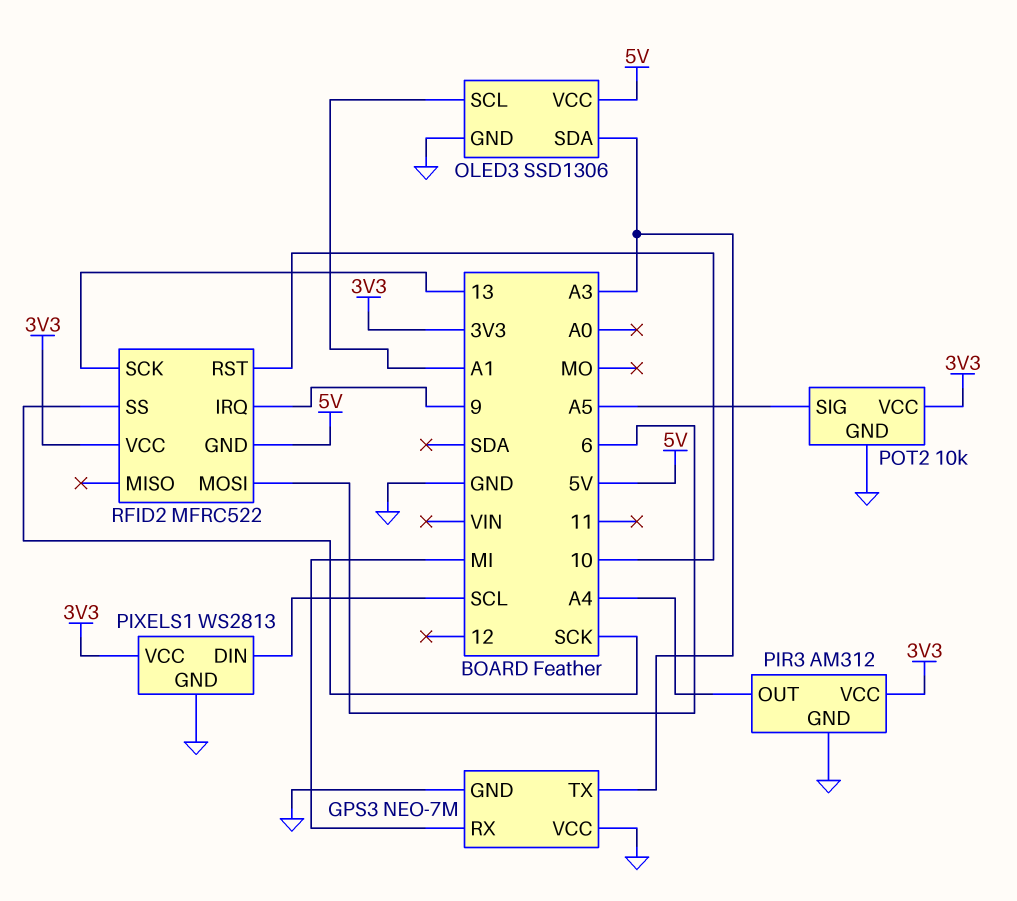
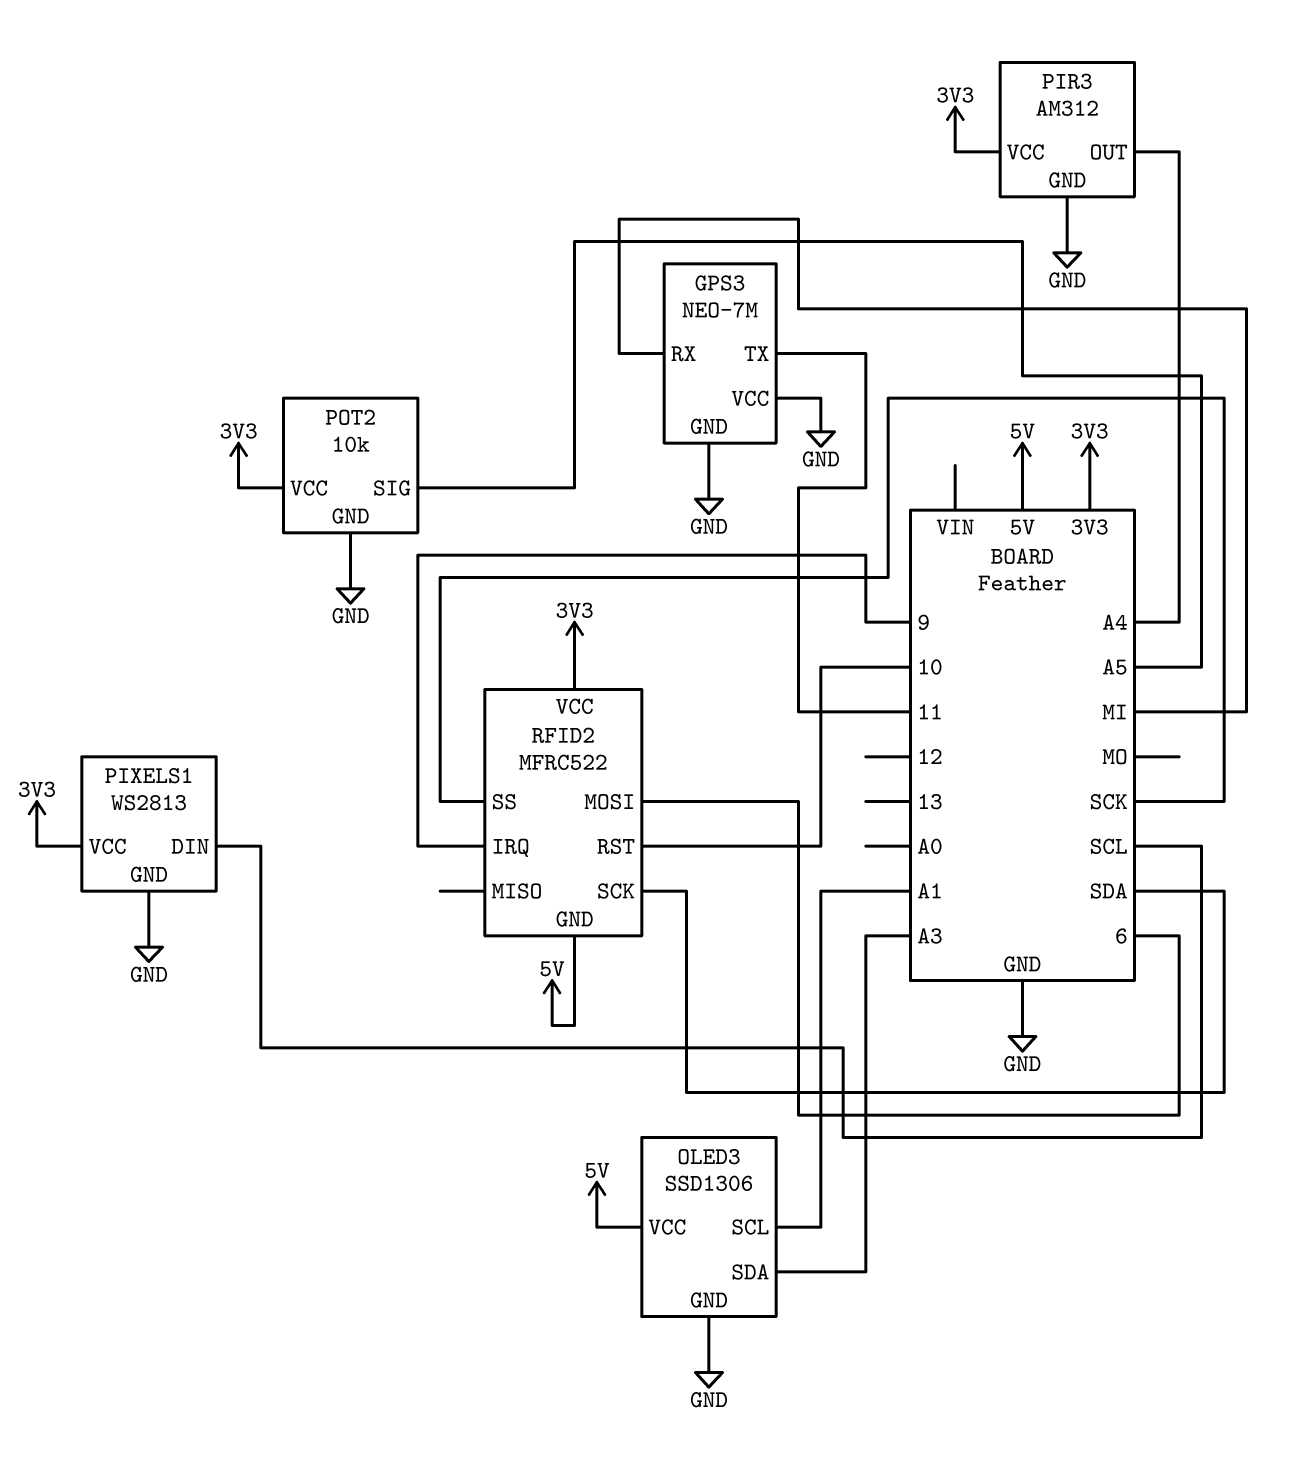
GPS3 pin TX: A3 -> 11
RFID2 pin SCK: 13 -> SDA

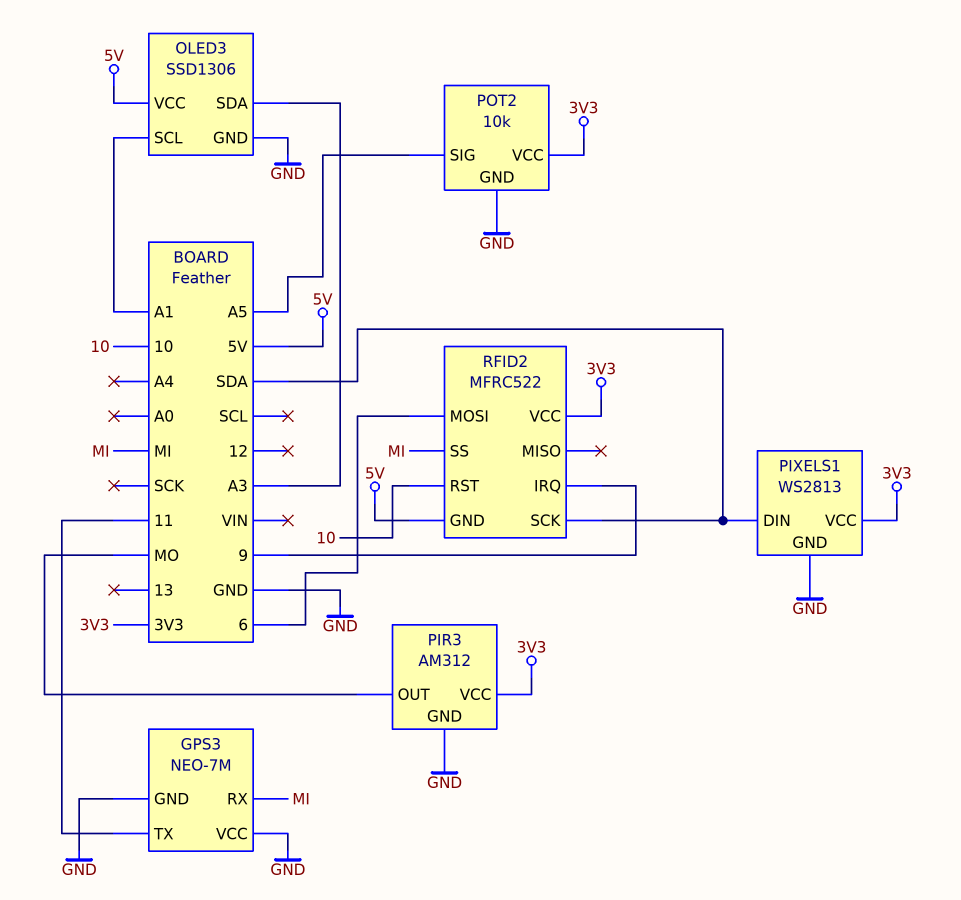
PIR3 pin OUT: A4 -> MO
PIXELS1 pin DIN: SCL -> SDA
RFID2 pin SS: SCK -> MI

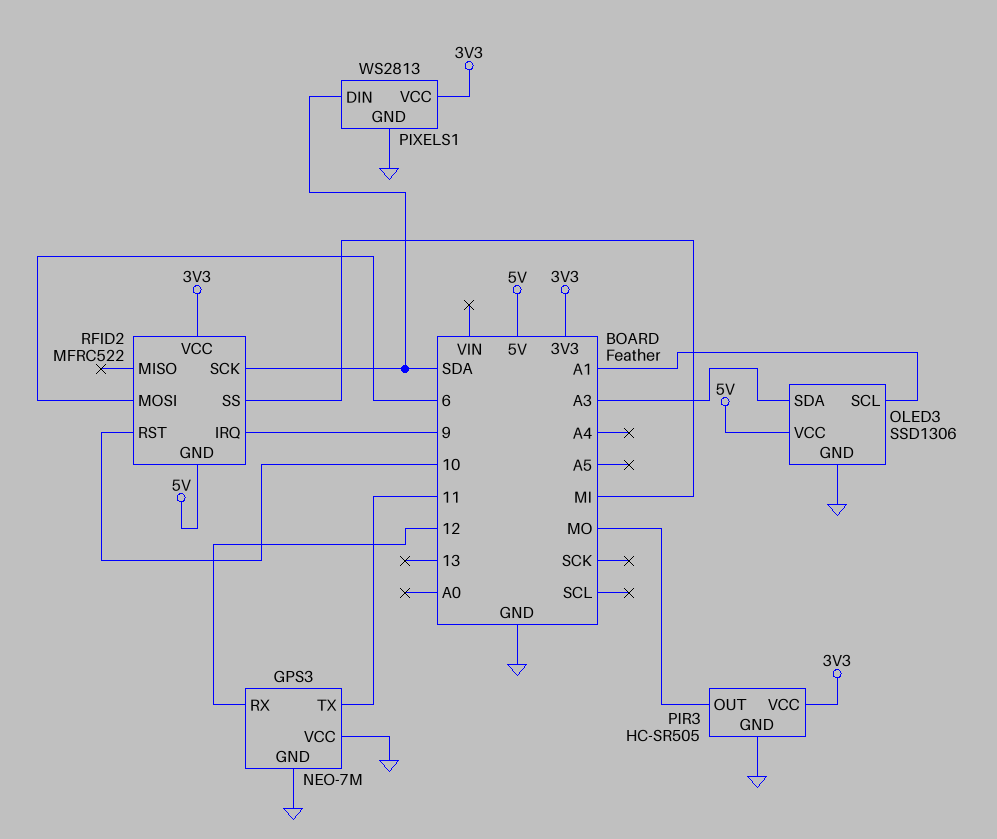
GPS3 pin RX: MI -> 12
PIR3: AM312 -> HC-SR505
POT2: 10k -> none
POT2 pin GND: GND -> none
POT2 pin SIG: A5 -> none
POT2 pin VCC: 3V3 -> none

